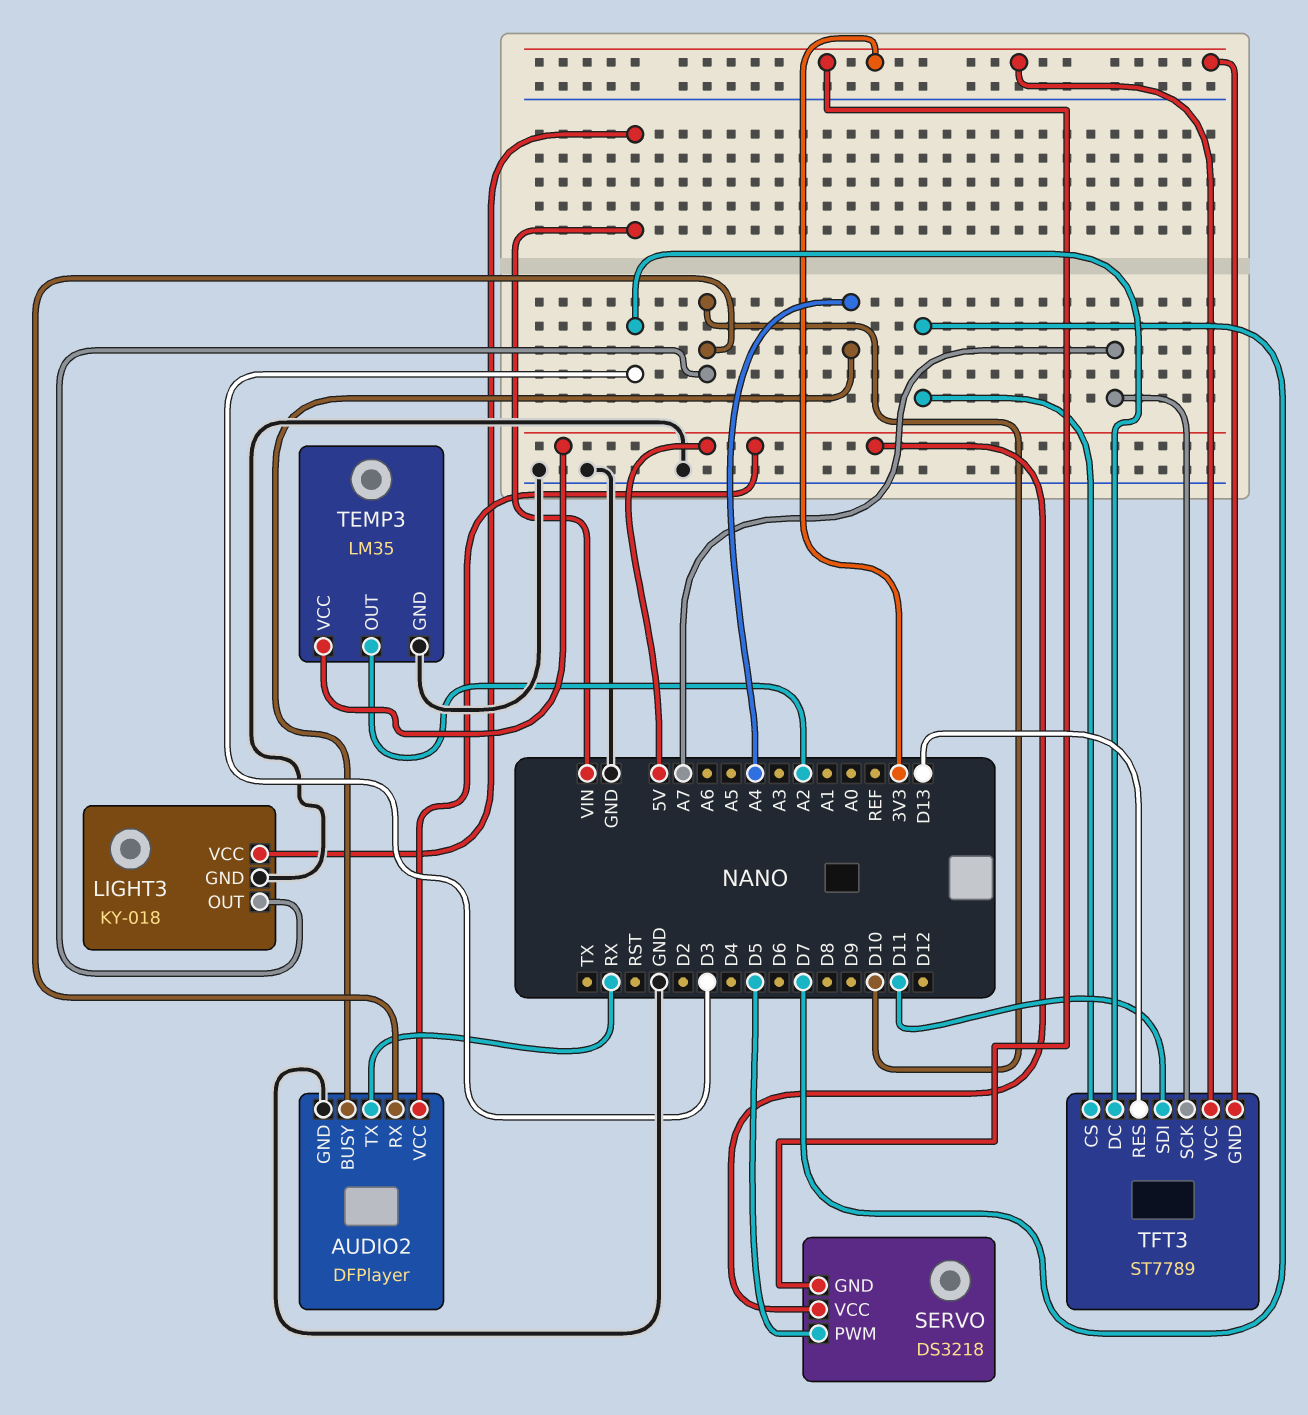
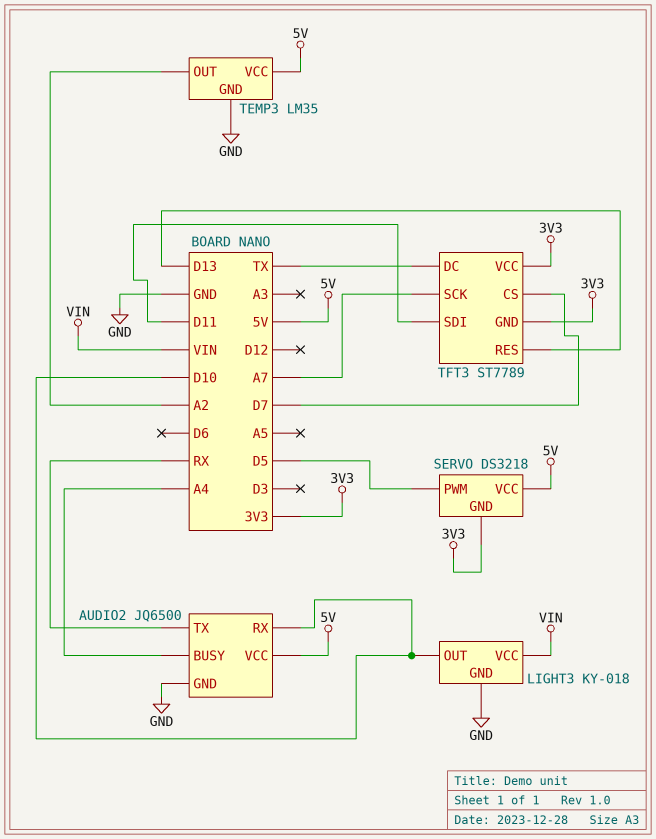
AUDIO2: DFPlayer -> JQ6500
TFT3 pin DC: D3 -> TX

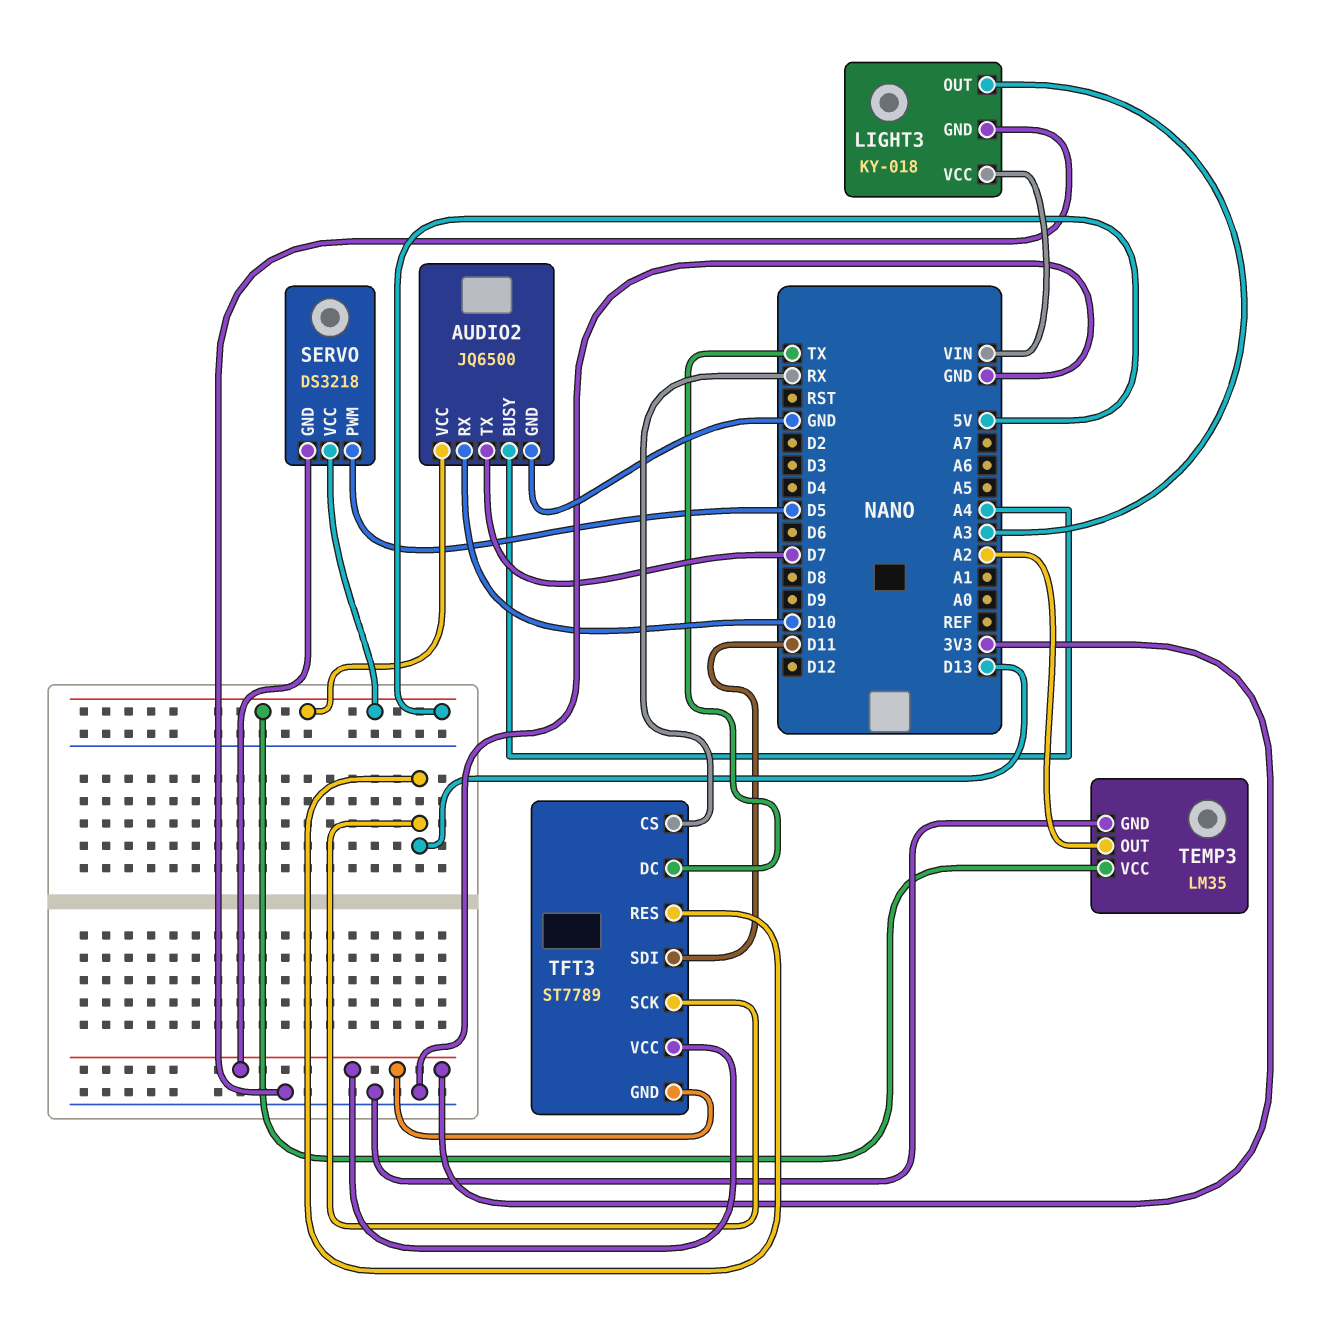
AUDIO2 pin TX: RX -> D7
LIGHT3 pin OUT: D10 -> A3
TFT3 pin CS: D7 -> RX
TFT3 pin SCK: A7 -> D13

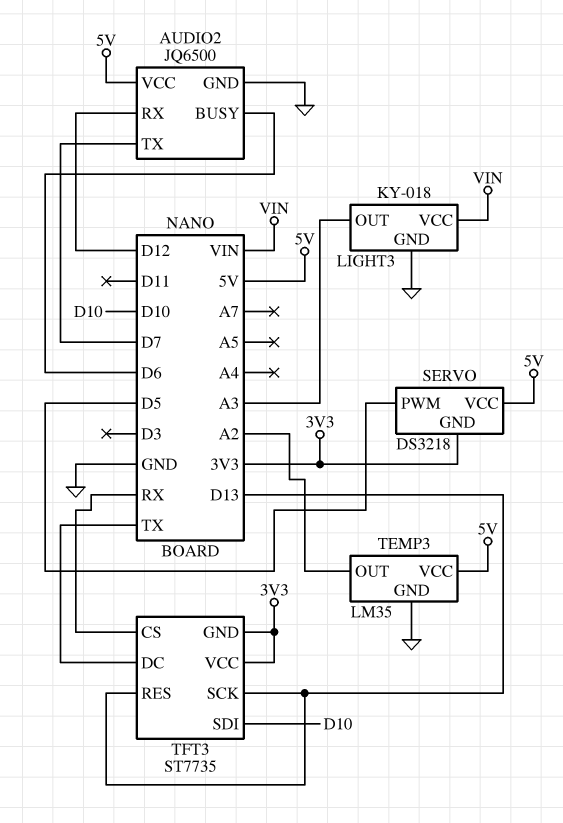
AUDIO2 pin BUSY: A4 -> D6
AUDIO2 pin RX: D10 -> D12
TFT3: ST7789 -> ST7735
TFT3 pin SDI: D11 -> D10

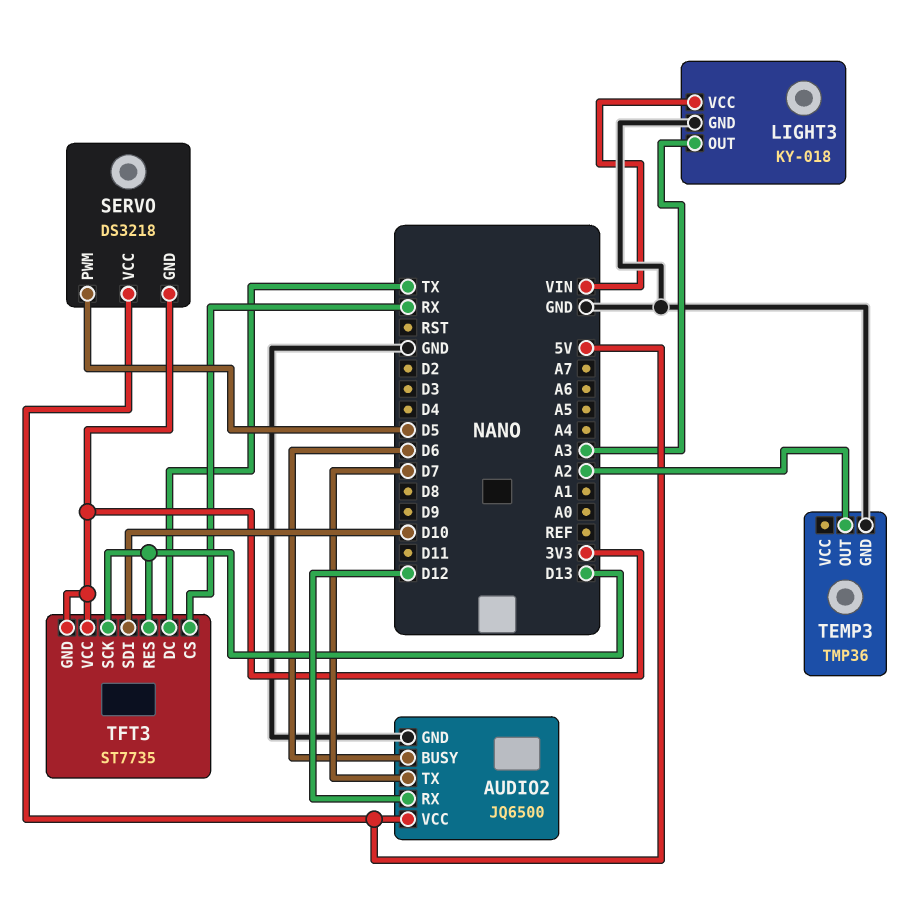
TEMP3: LM35 -> TMP36
TEMP3 pin VCC: 5V -> none

